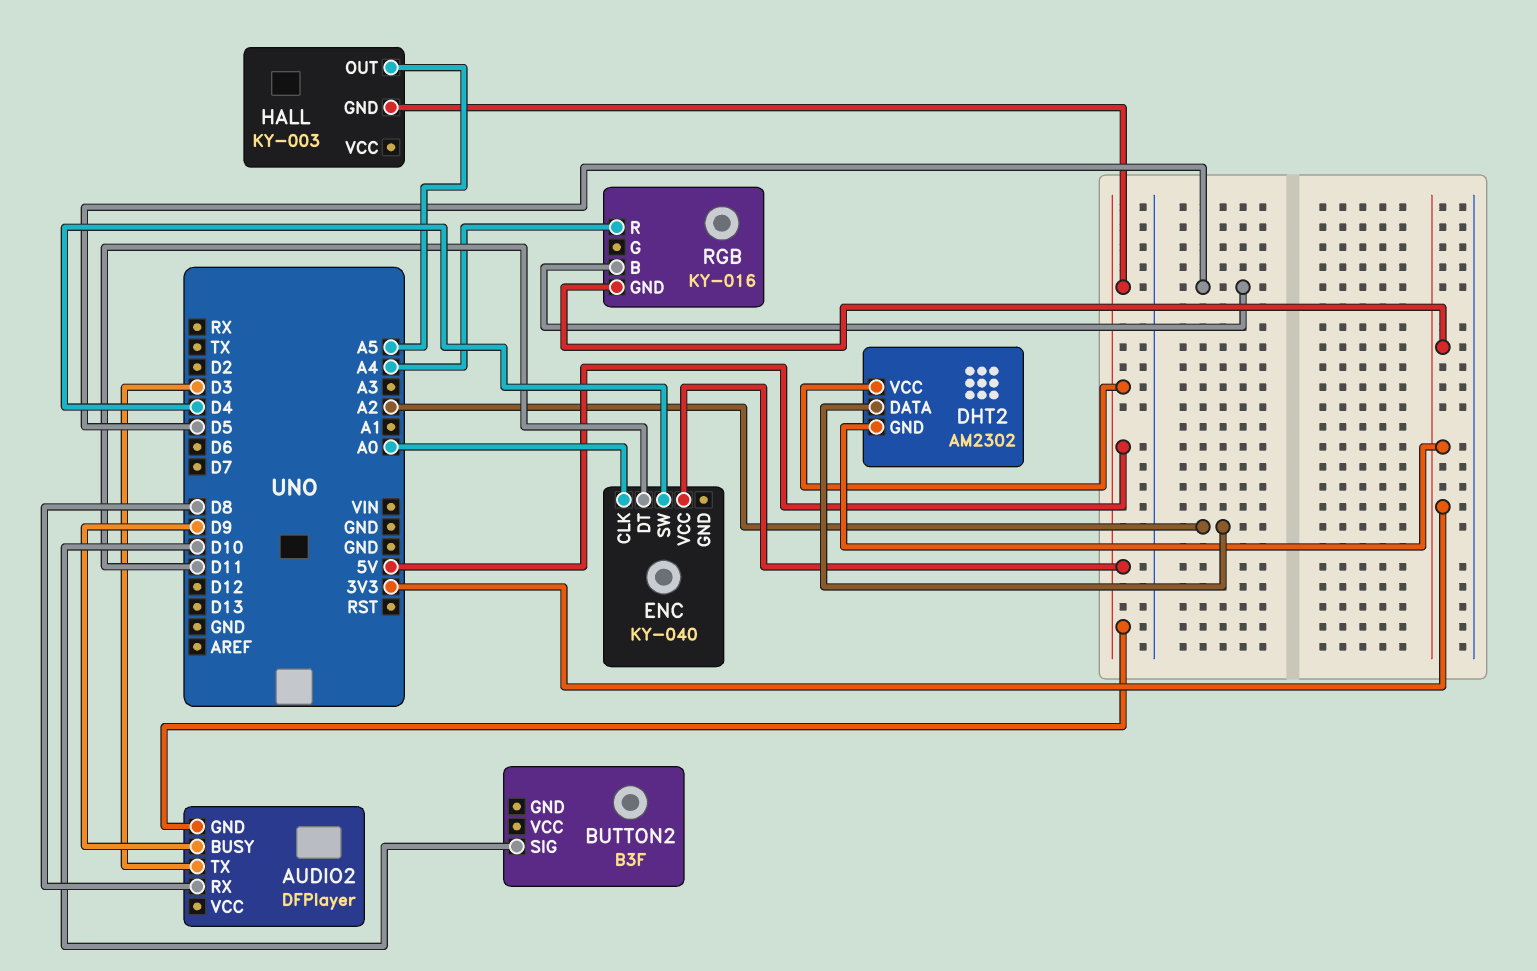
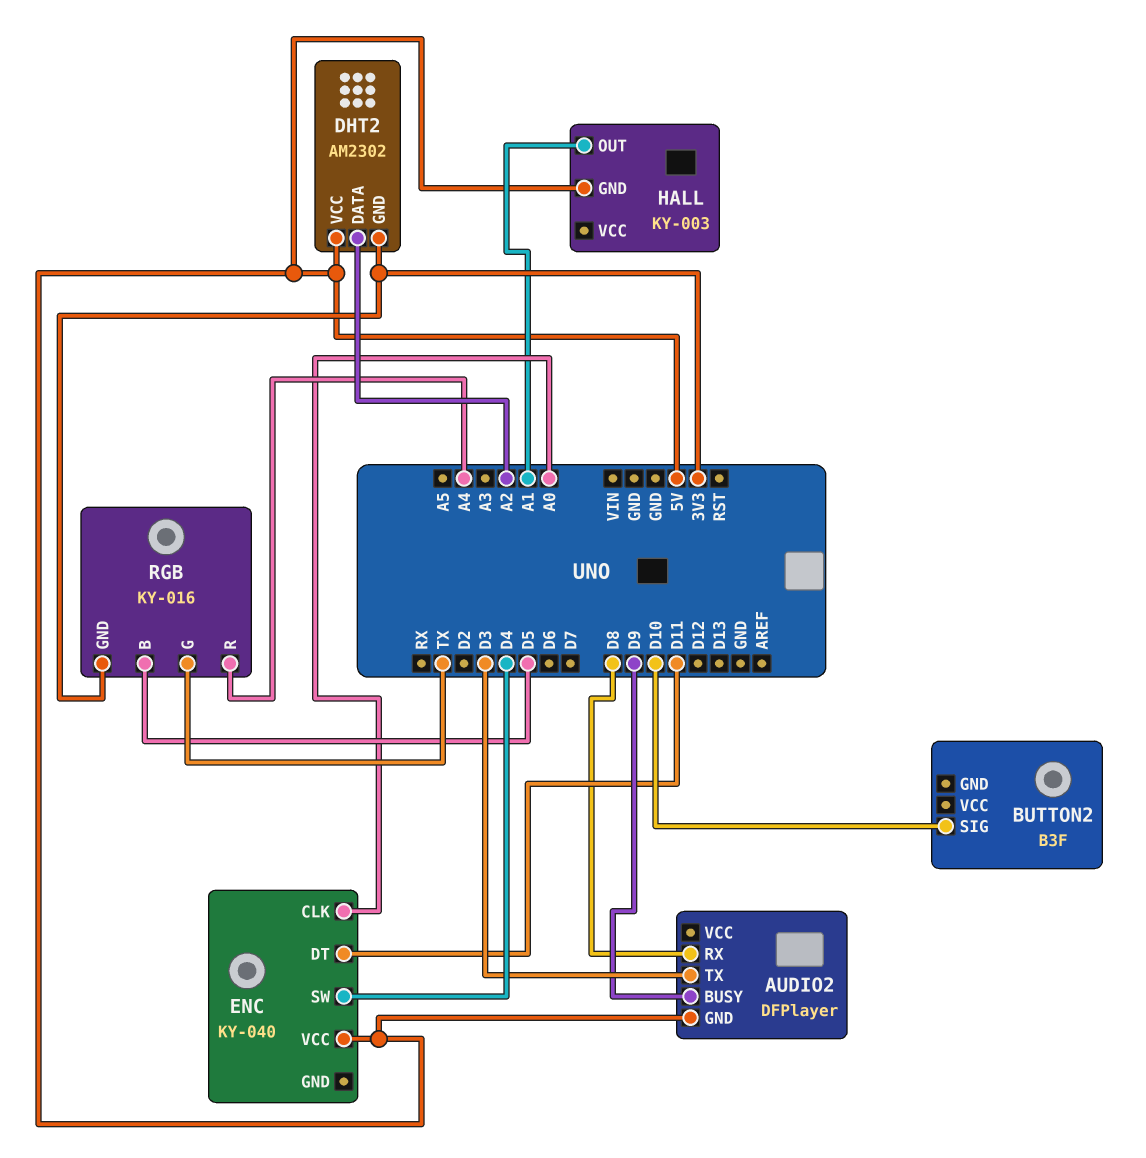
HALL pin OUT: A5 -> A1
RGB pin G: none -> TX

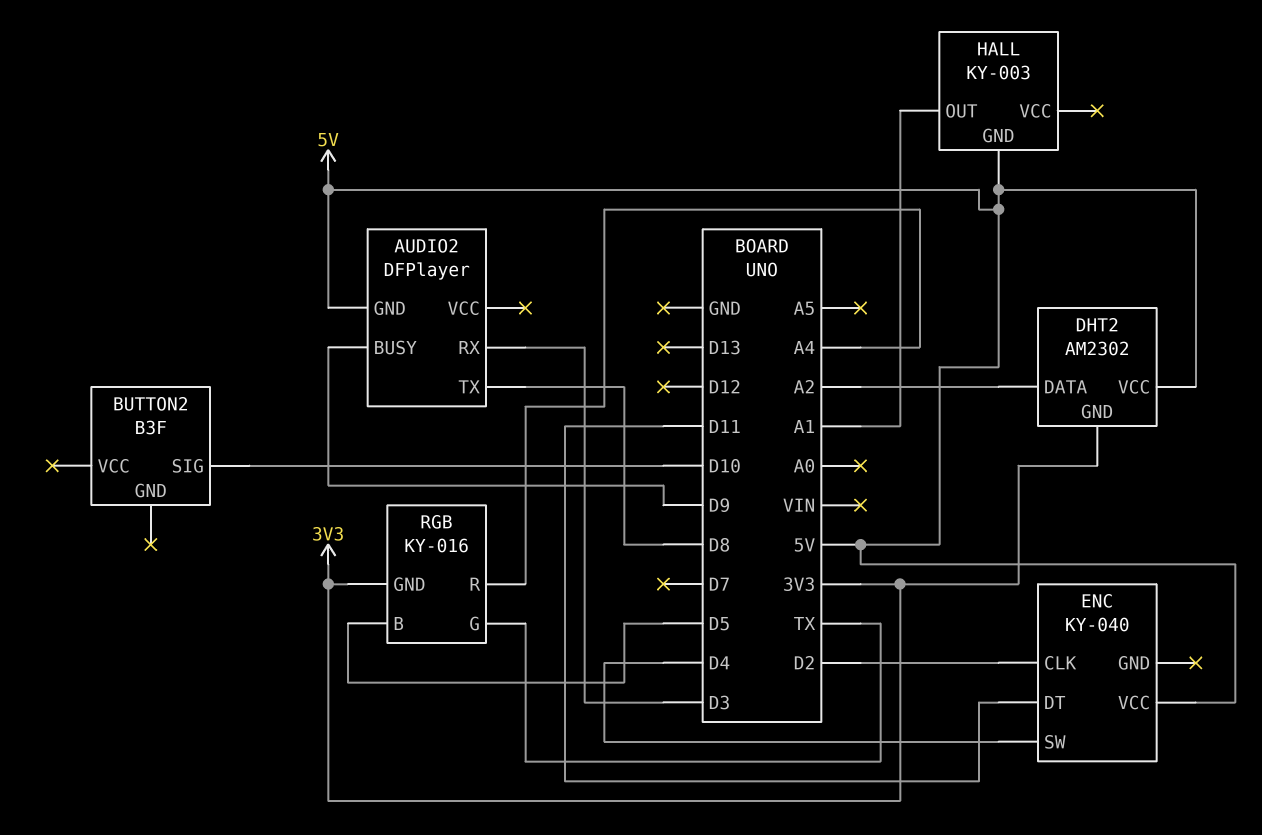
AUDIO2 pin RX: D8 -> D3
AUDIO2 pin TX: D3 -> D8
ENC pin CLK: A0 -> D2

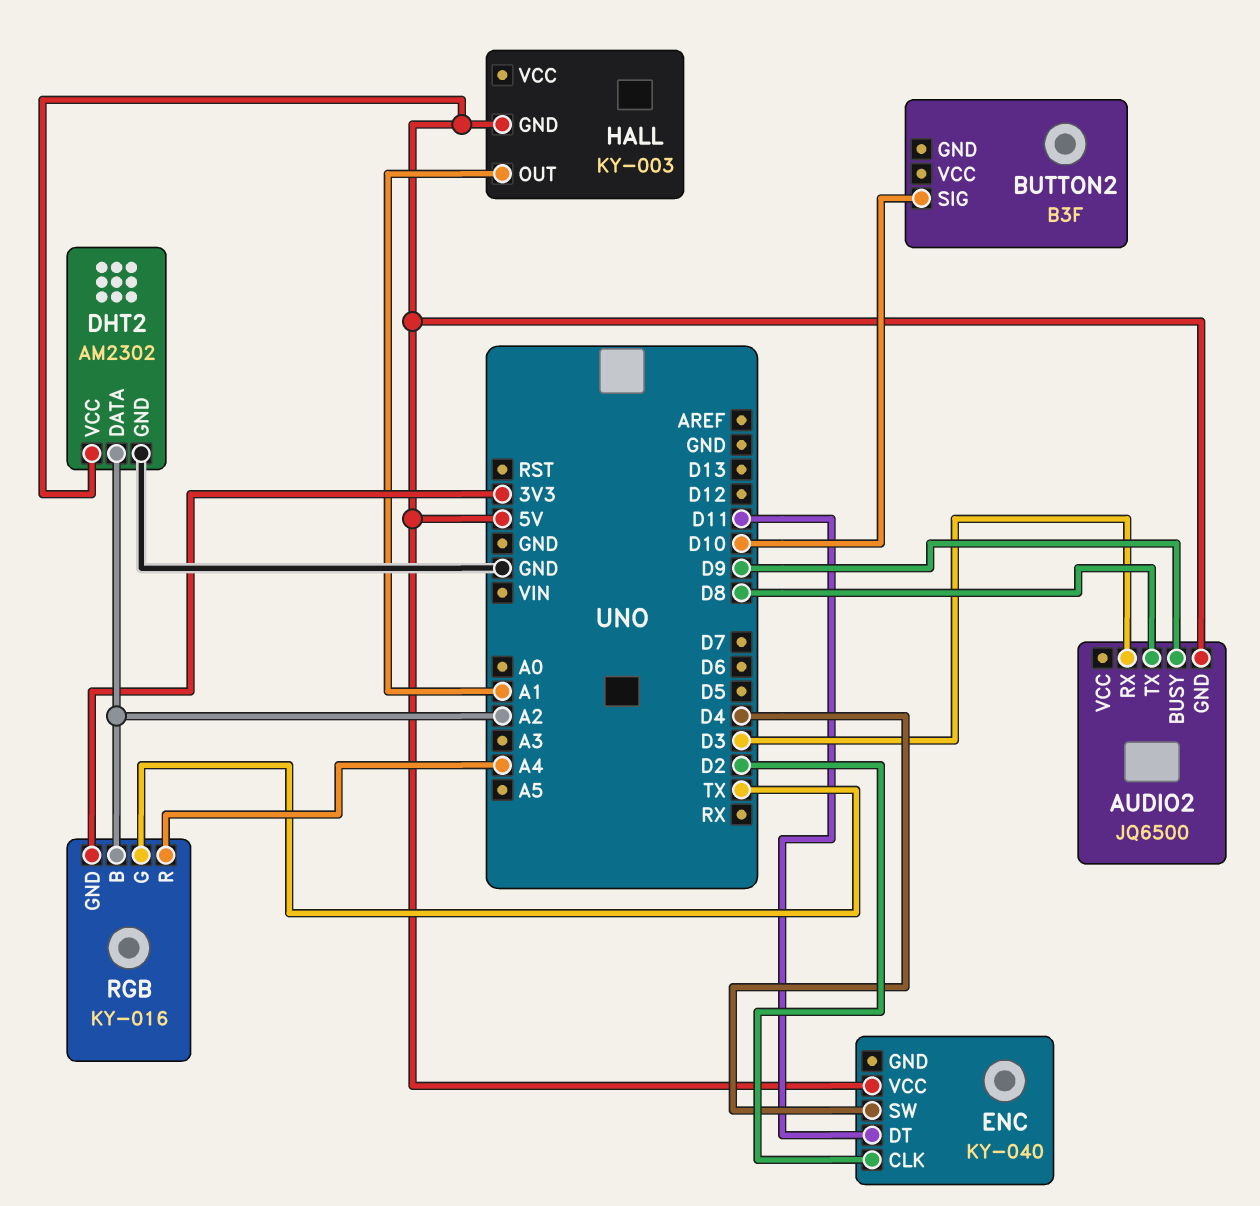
AUDIO2: DFPlayer -> JQ6500
DHT2 pin GND: 3V3 -> GND
RGB pin B: D5 -> A2

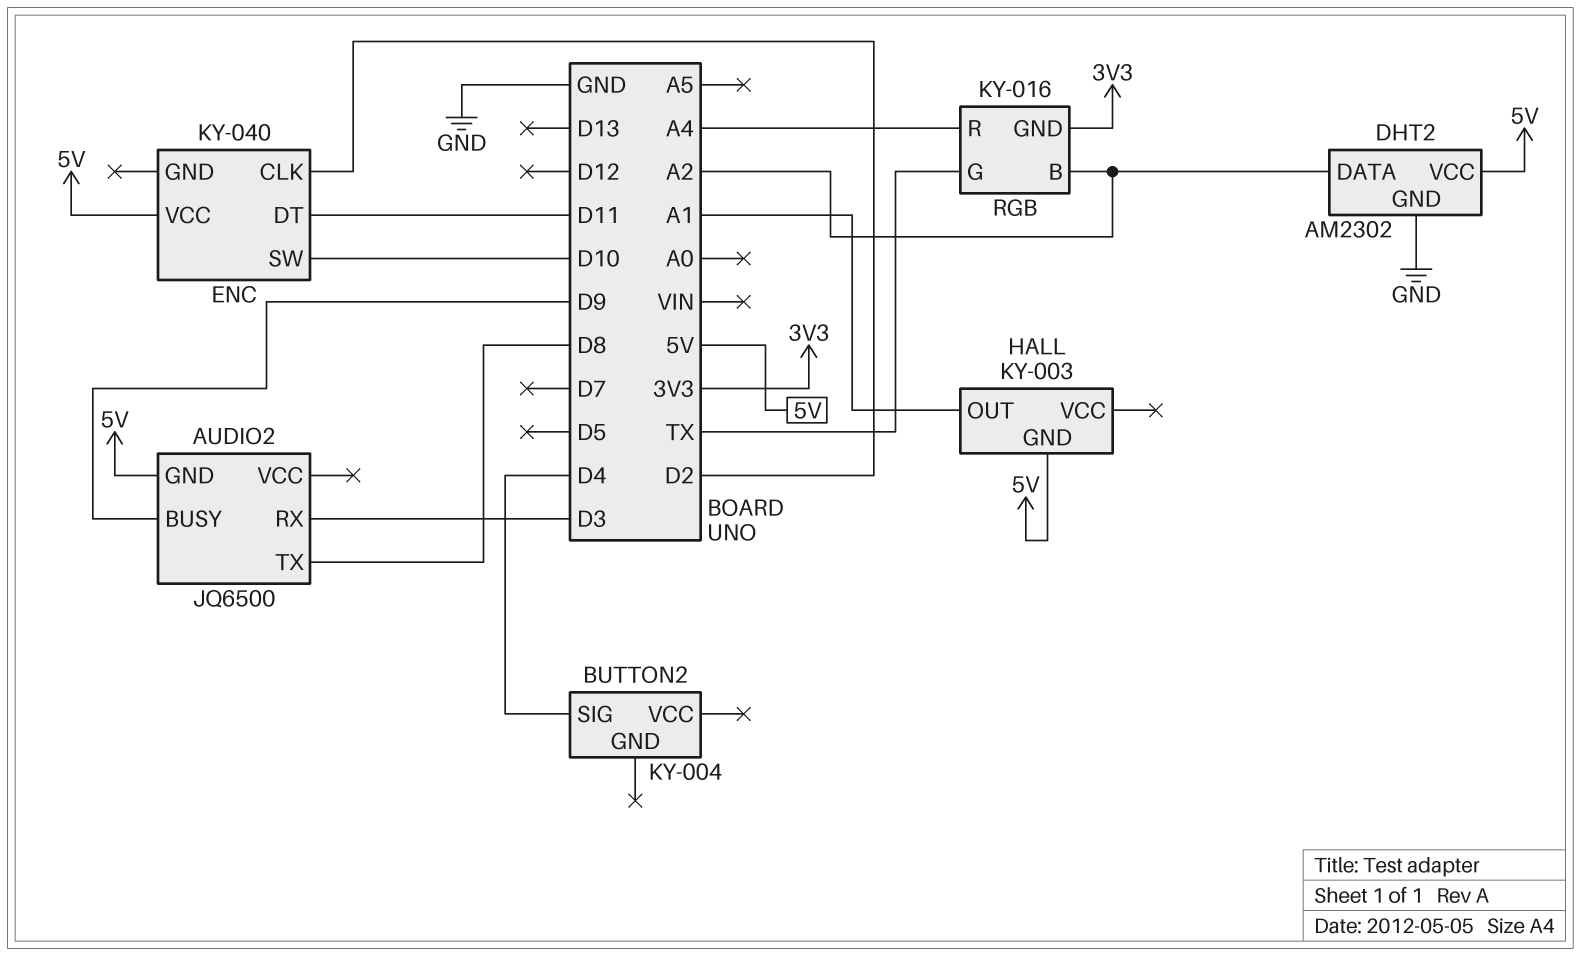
BUTTON2: B3F -> KY-004
BUTTON2 pin SIG: D10 -> D4
ENC pin SW: D4 -> D10

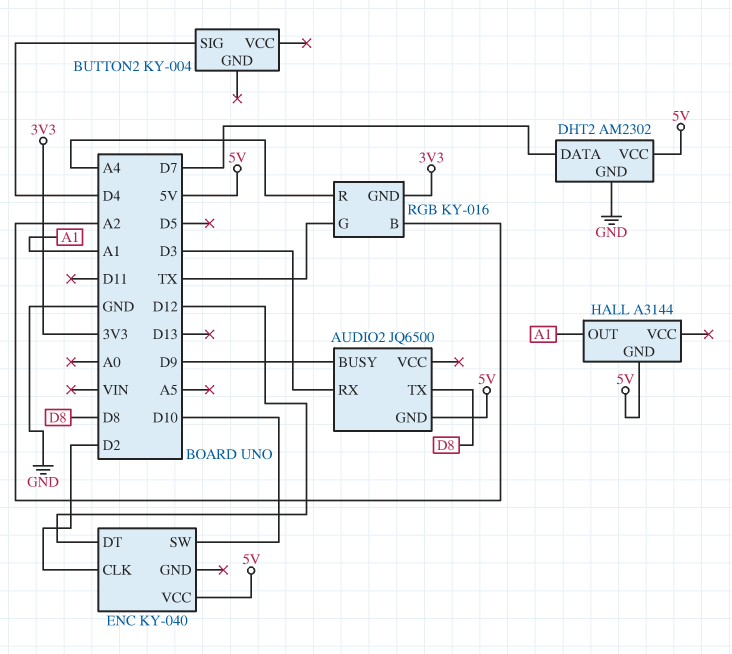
DHT2 pin DATA: A2 -> D7
ENC pin DT: D11 -> D12
HALL: KY-003 -> A3144

